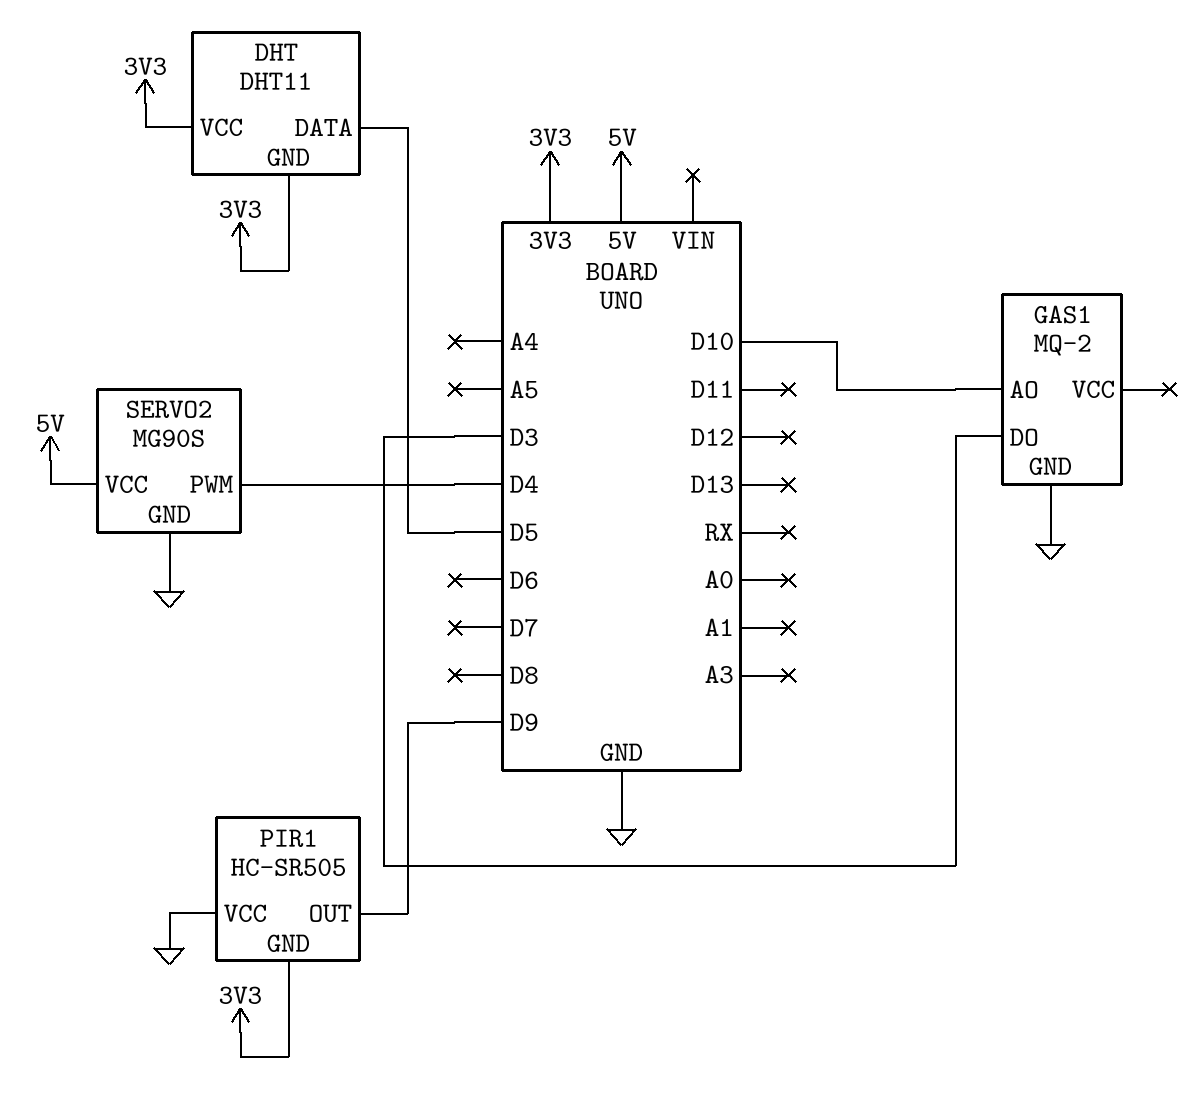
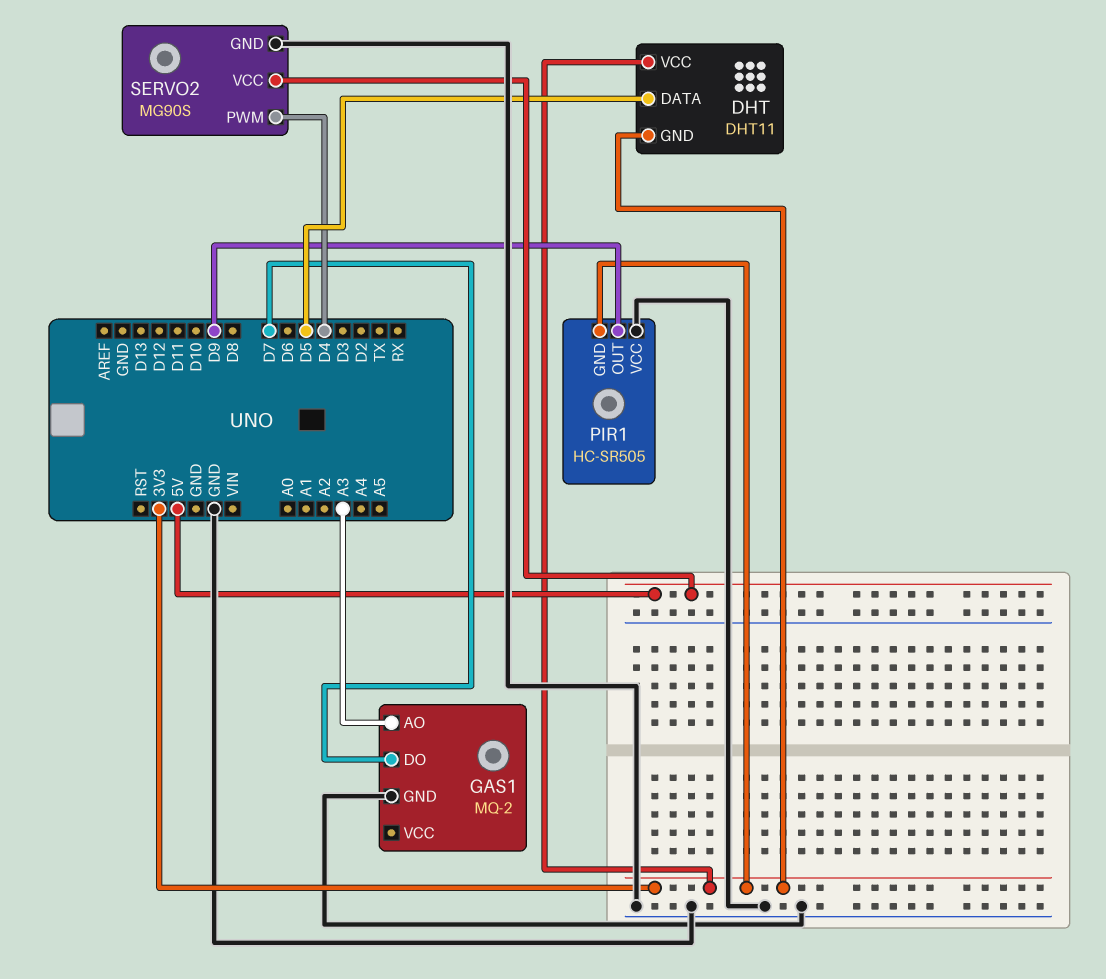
GAS1 pin AO: D10 -> A3
GAS1 pin DO: D3 -> D7

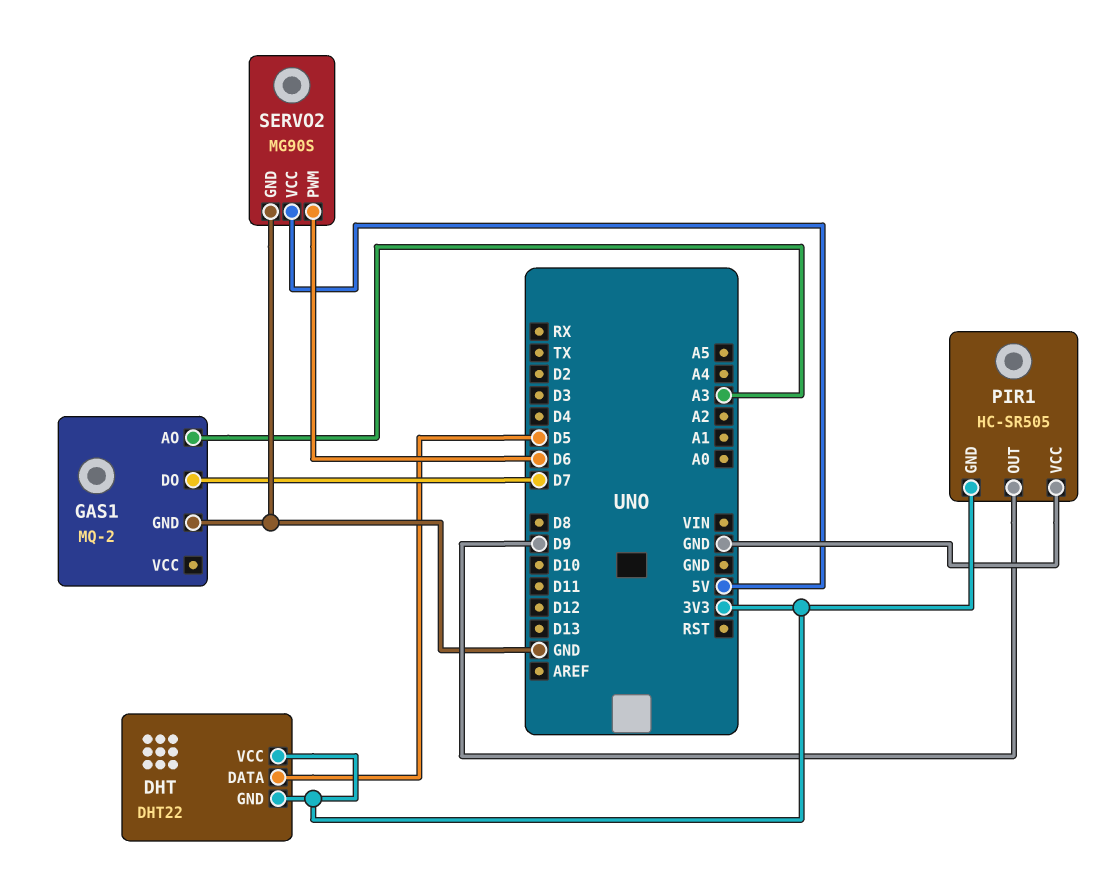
DHT: DHT11 -> DHT22
SERVO2 pin PWM: D4 -> D6

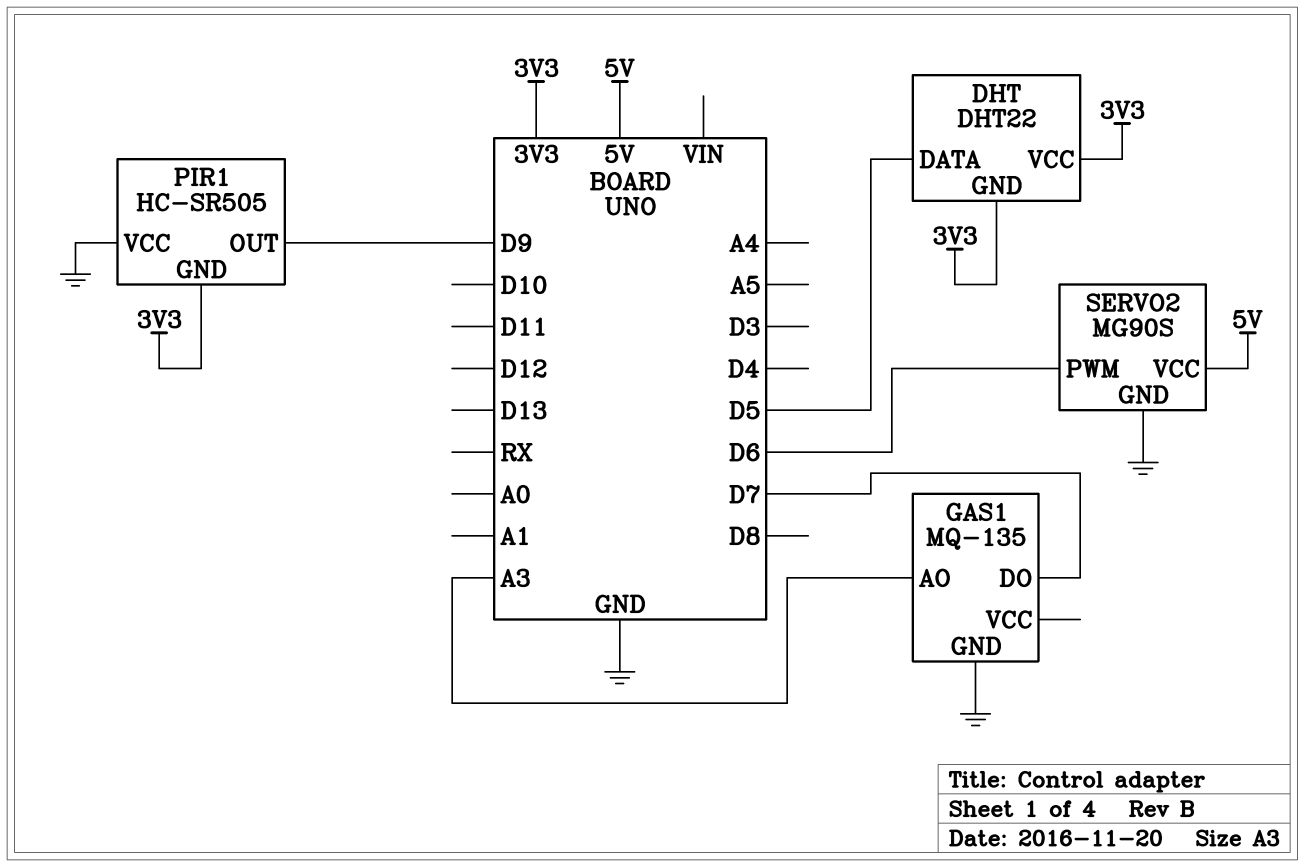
GAS1: MQ-2 -> MQ-135

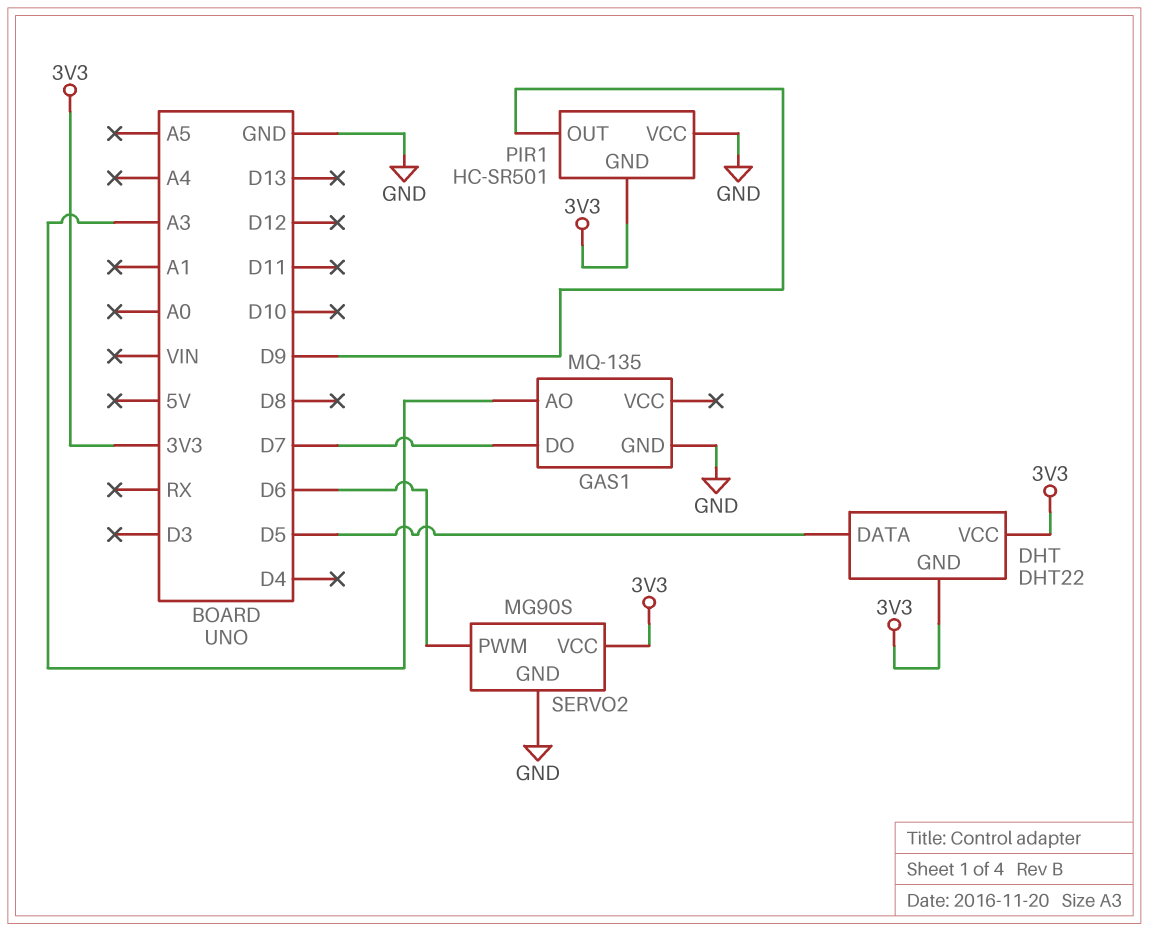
PIR1: HC-SR505 -> HC-SR501
SERVO2 pin VCC: 5V -> 3V3

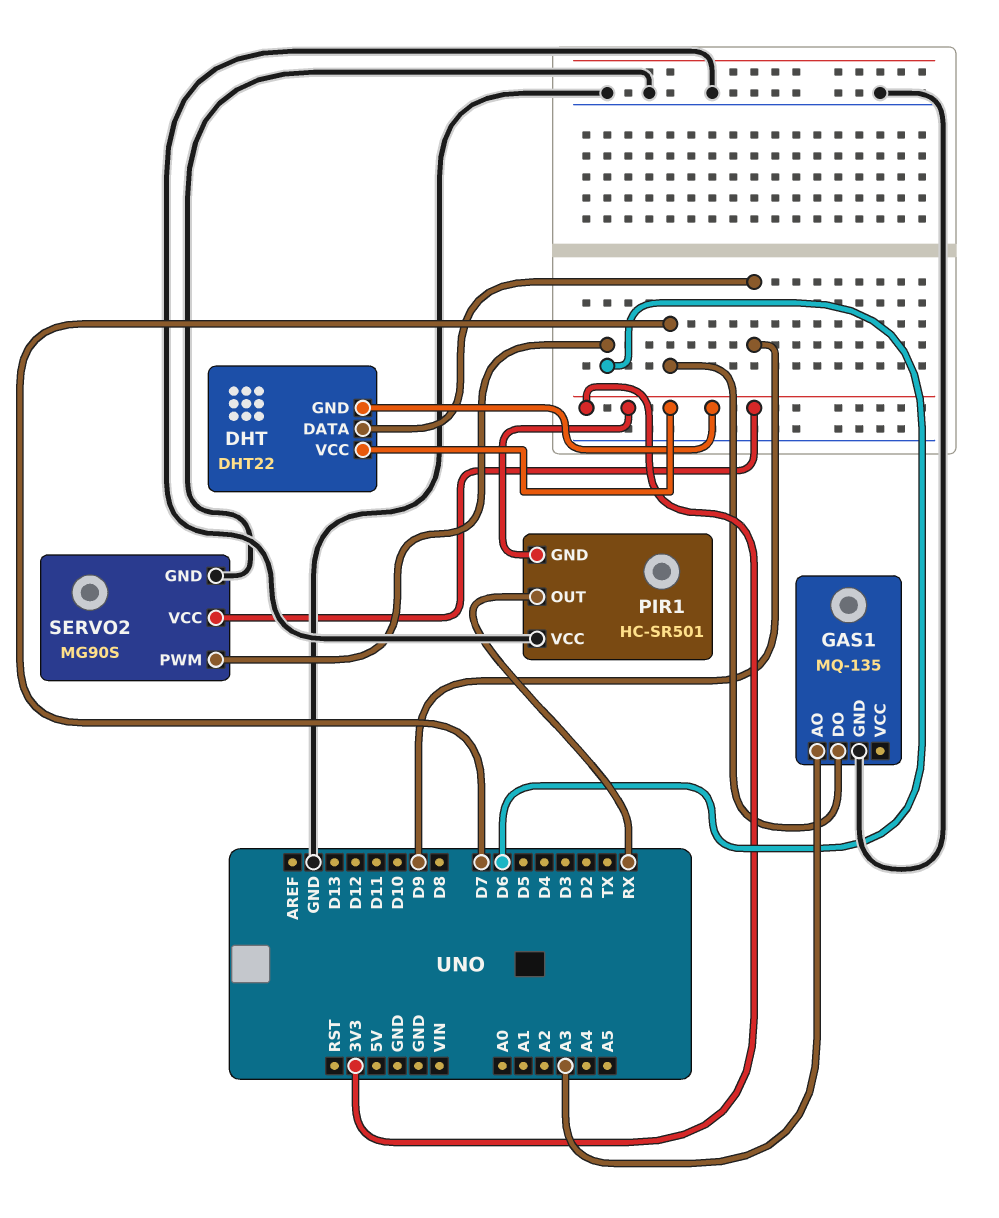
DHT pin DATA: D5 -> D9
PIR1 pin OUT: D9 -> RX

